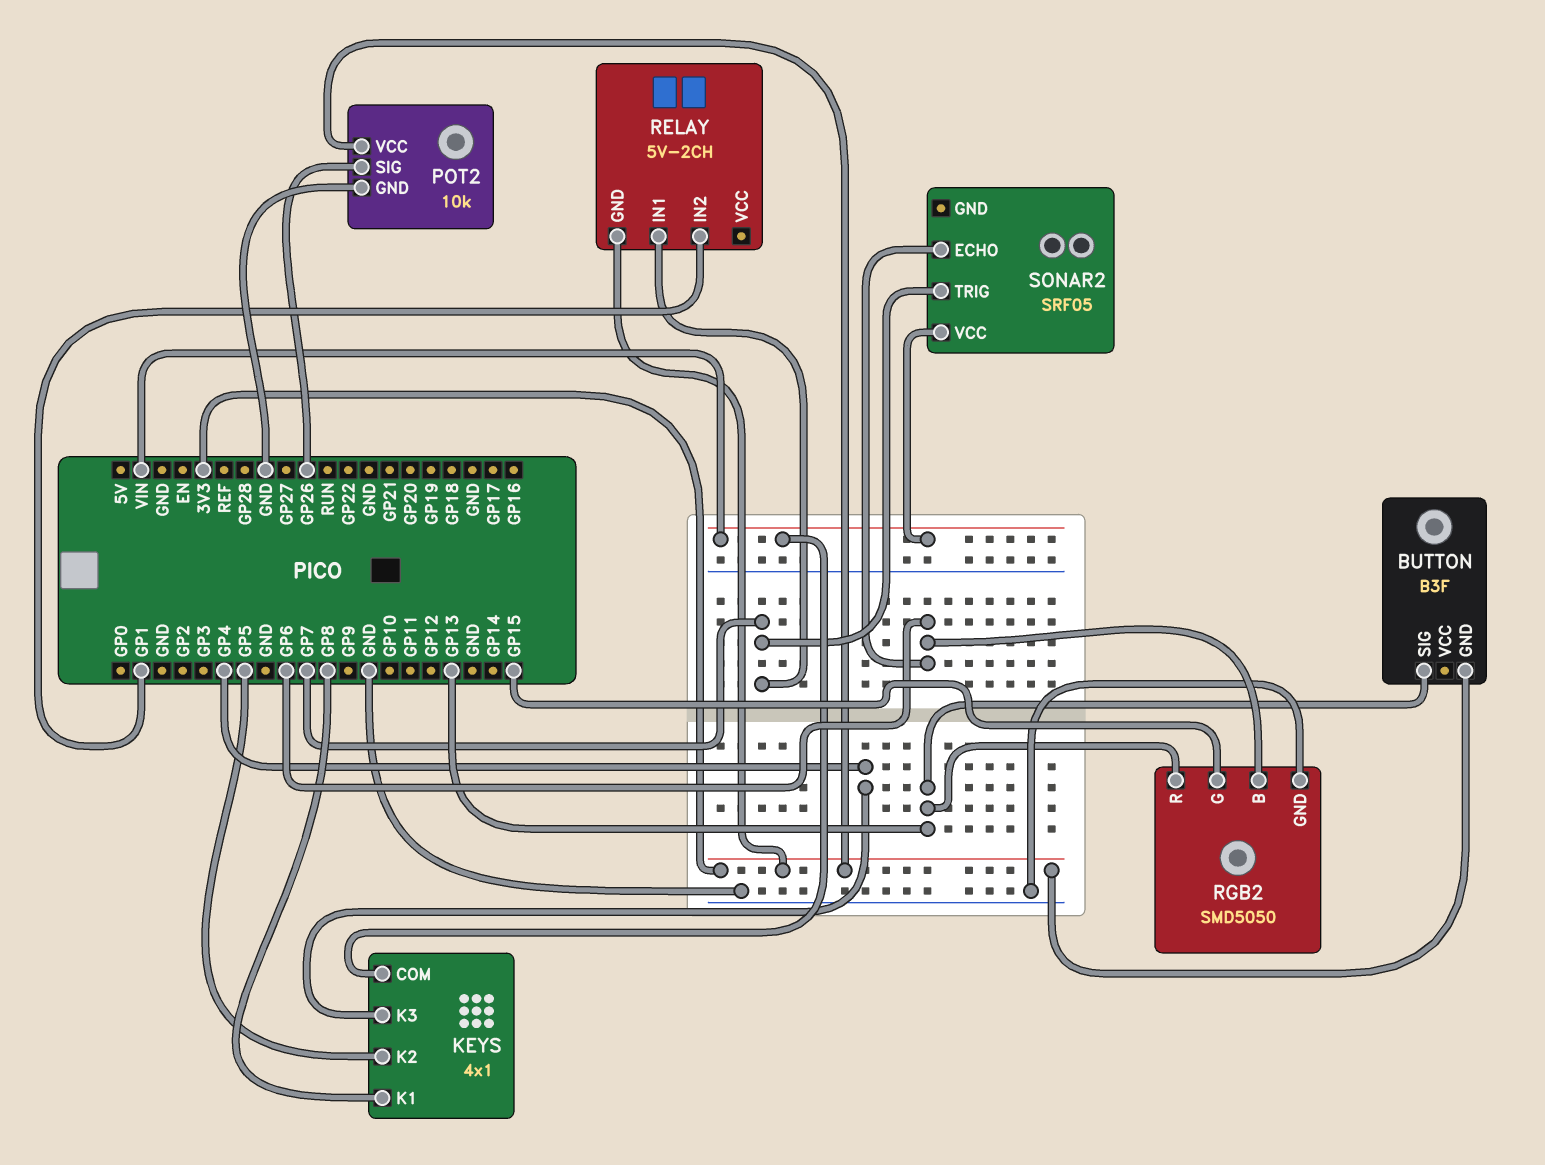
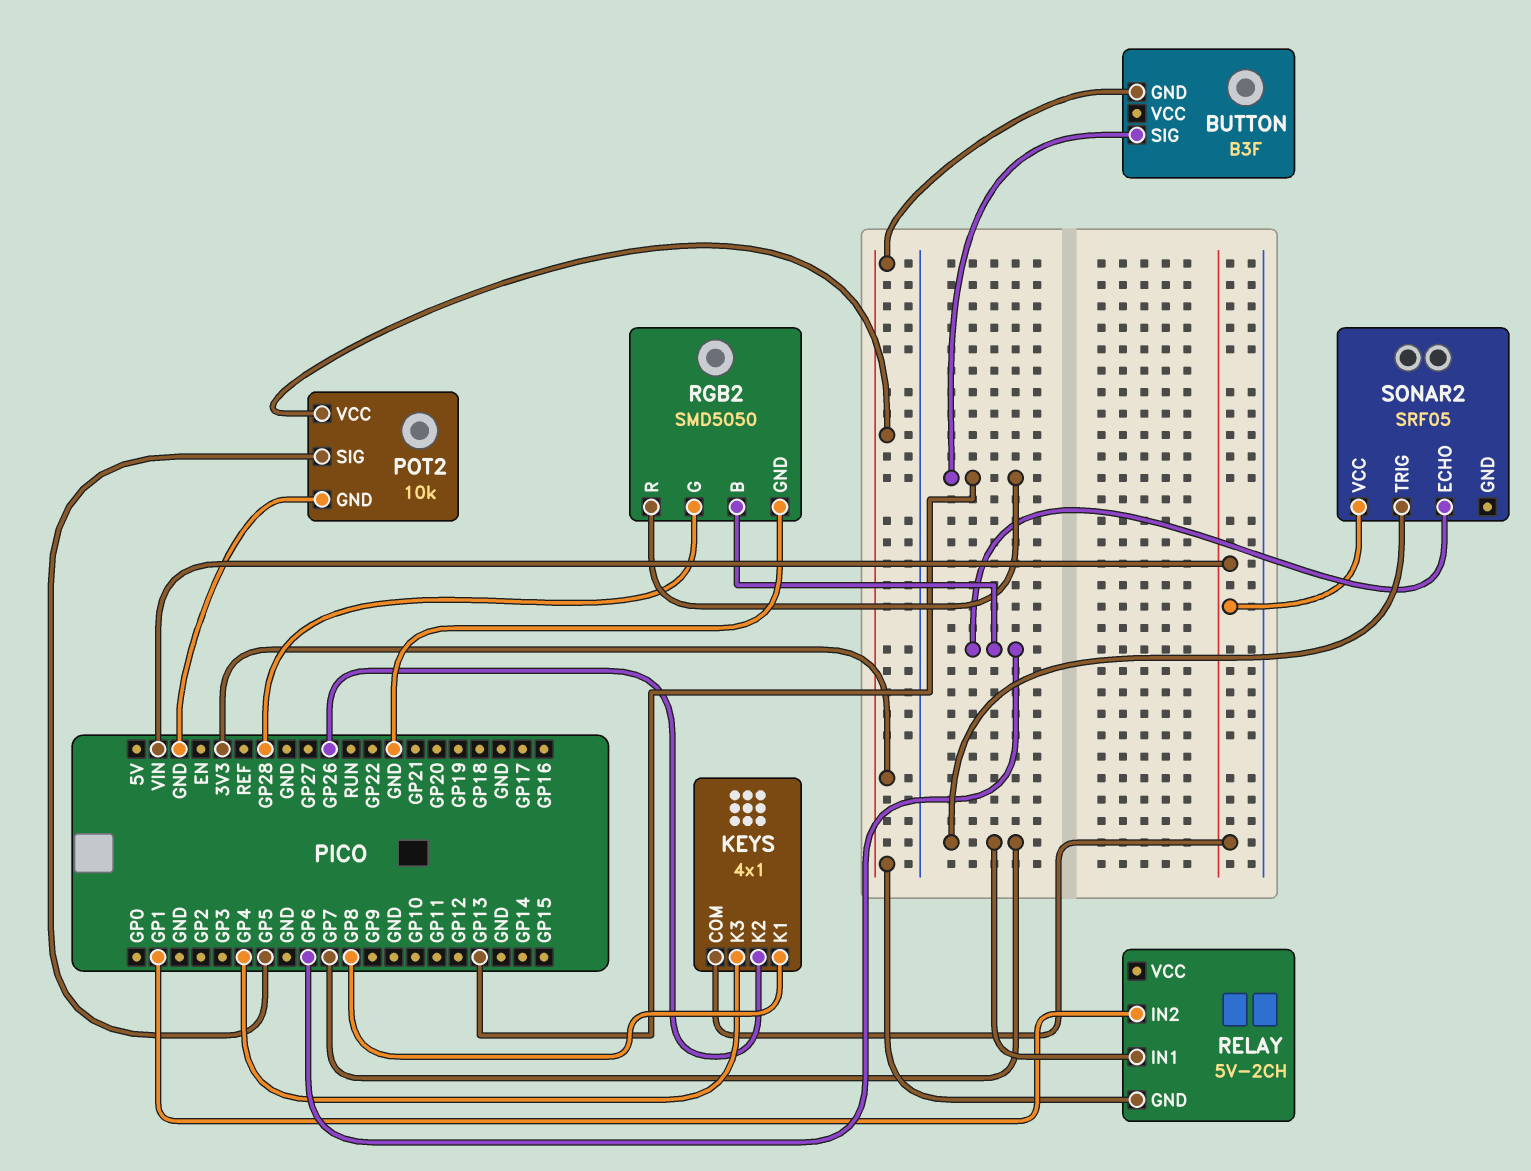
KEYS pin K2: GP5 -> GP26
POT2 pin SIG: GP26 -> GP5
RGB2 pin G: GP15 -> GP28

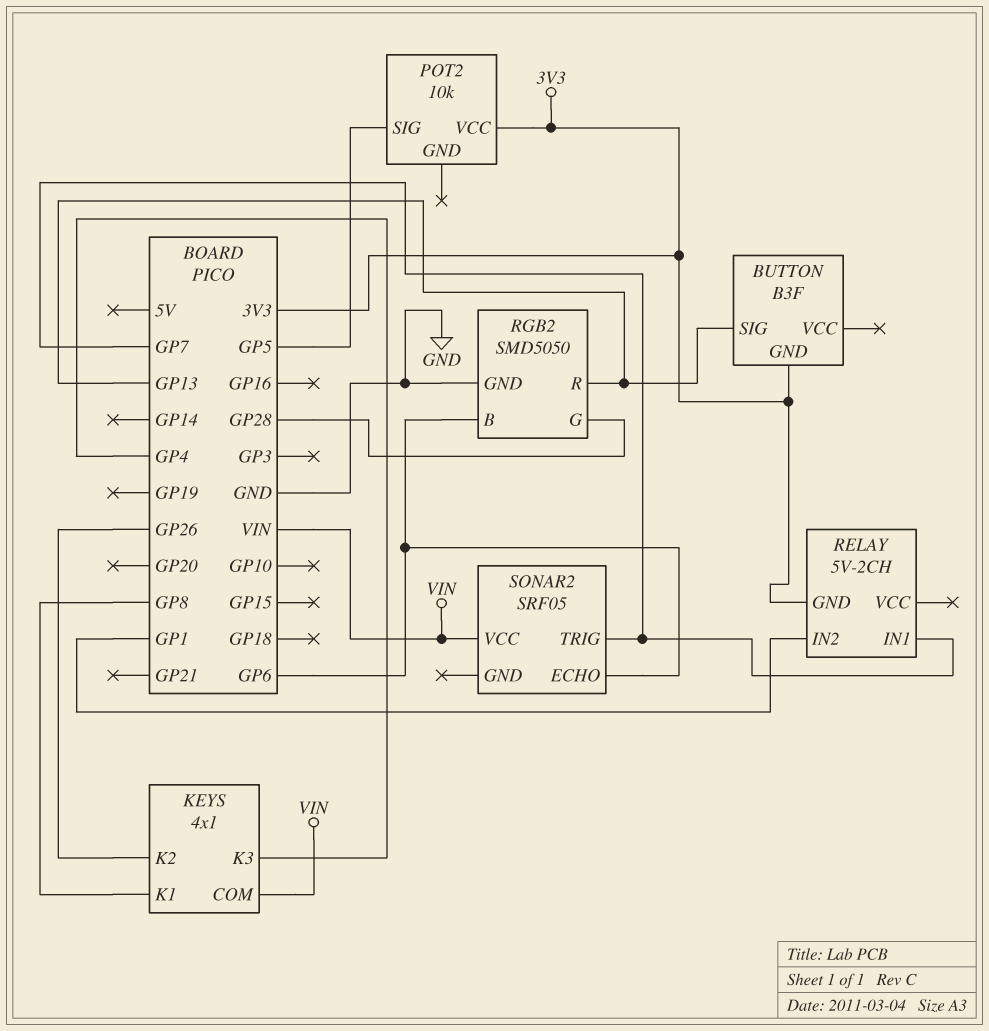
POT2 pin GND: GND -> none

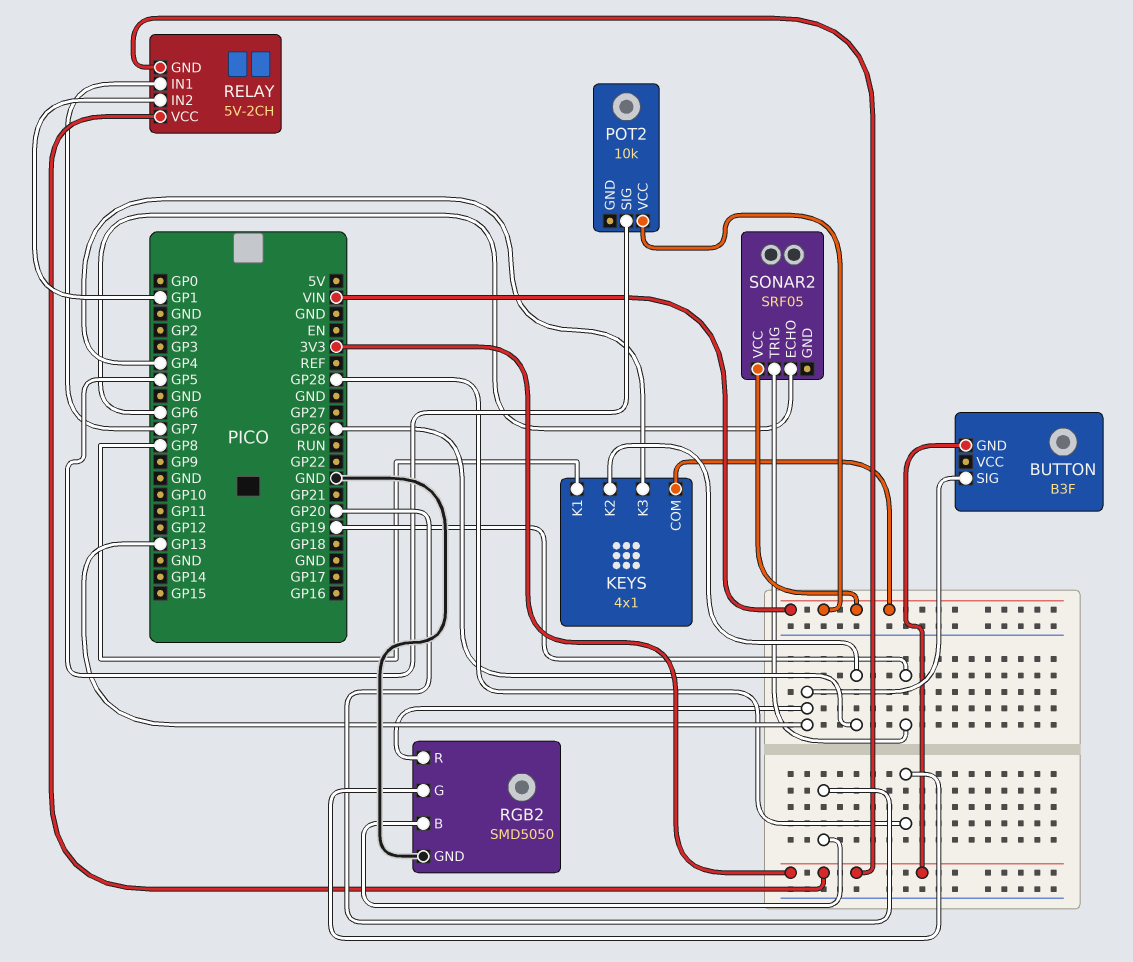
POT2 pin VCC: 3V3 -> VIN
RELAY pin VCC: none -> 3V3
RGB2 pin B: GP6 -> GP20
SONAR2 pin TRIG: GP7 -> GP19

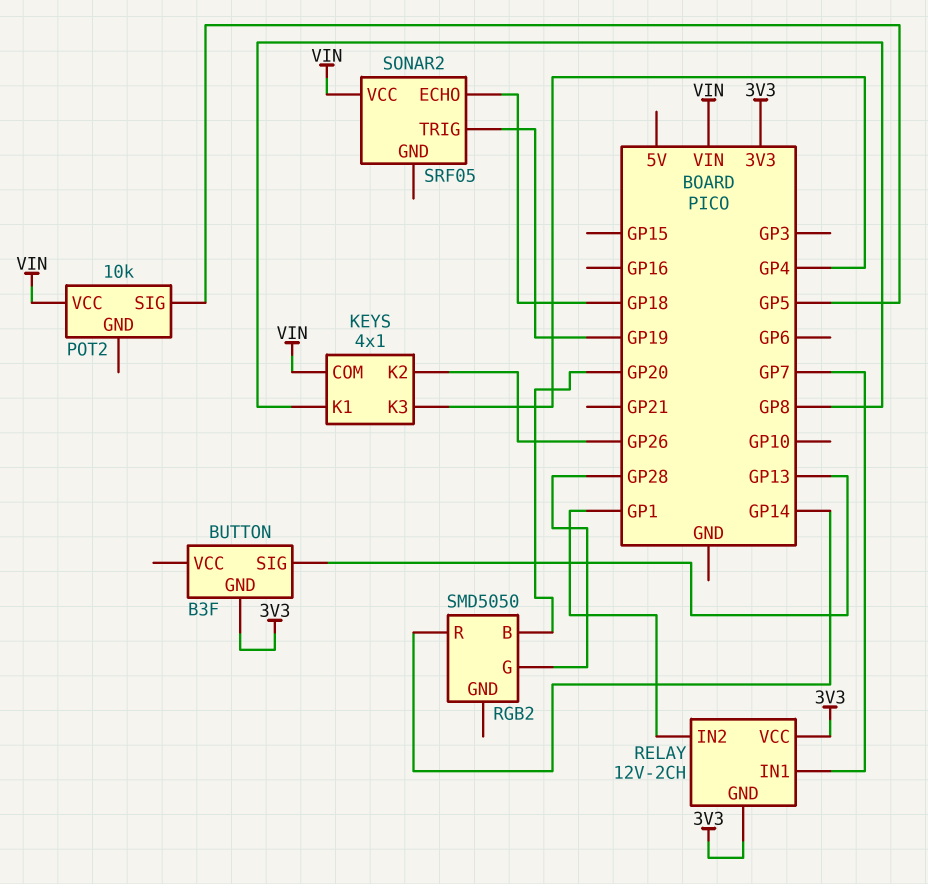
RELAY: 5V-2CH -> 12V-2CH
RGB2 pin GND: GND -> none
RGB2 pin R: GP13 -> GP14
SONAR2 pin ECHO: GP6 -> GP18

